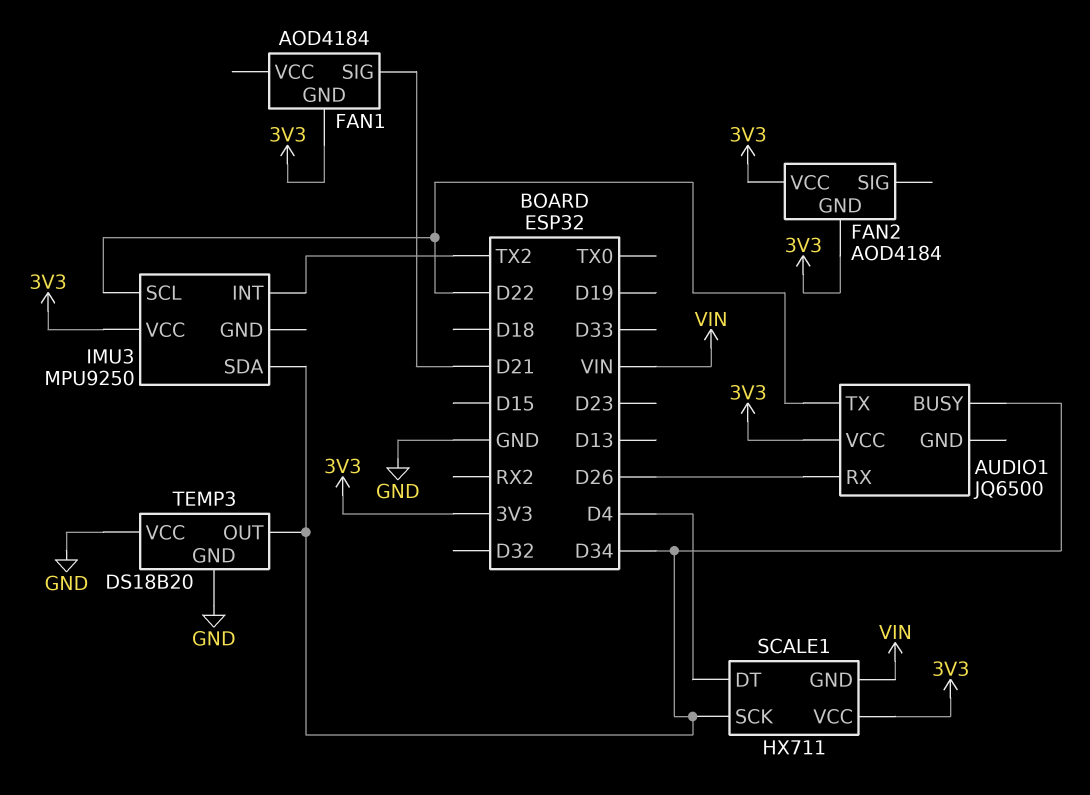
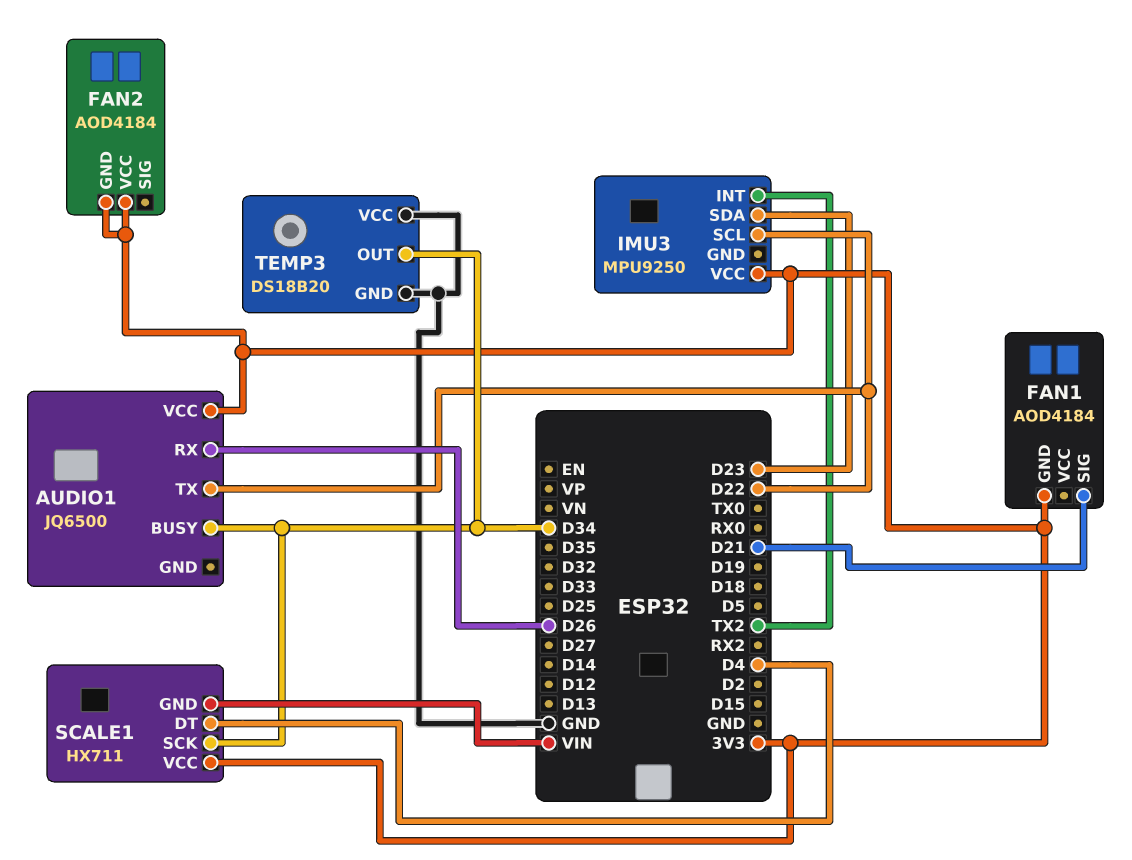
IMU3 pin SDA: D34 -> D23

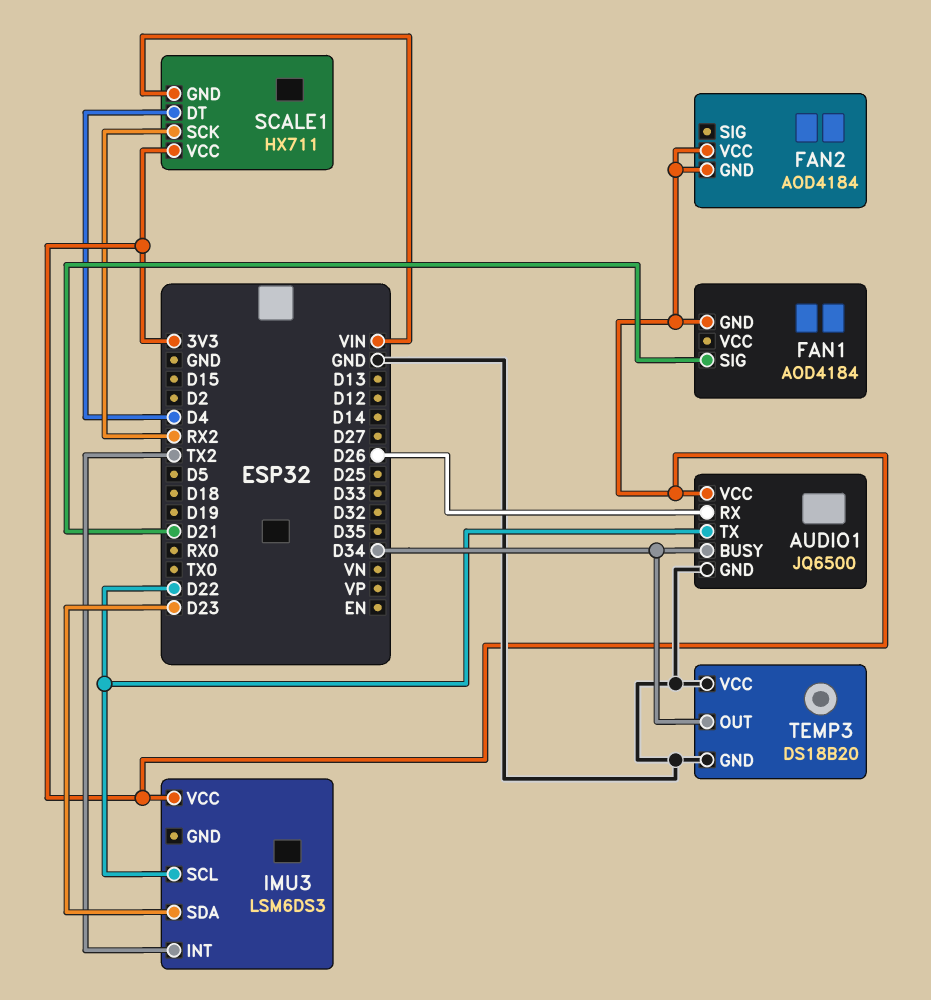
AUDIO1 pin GND: none -> GND
IMU3: MPU9250 -> LSM6DS3
SCALE1 pin SCK: D34 -> RX2

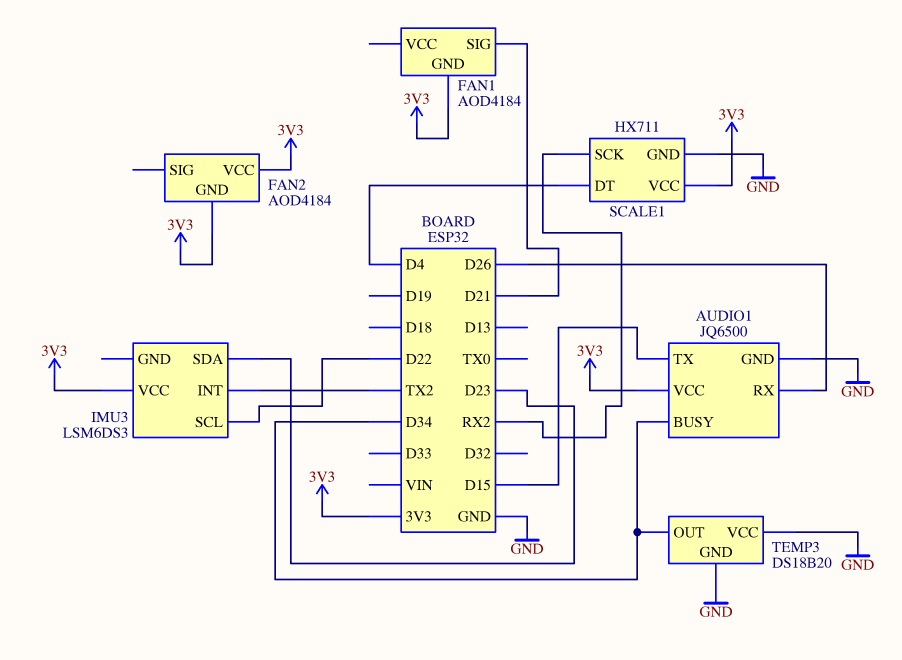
AUDIO1 pin TX: D22 -> D15
SCALE1 pin GND: VIN -> GND

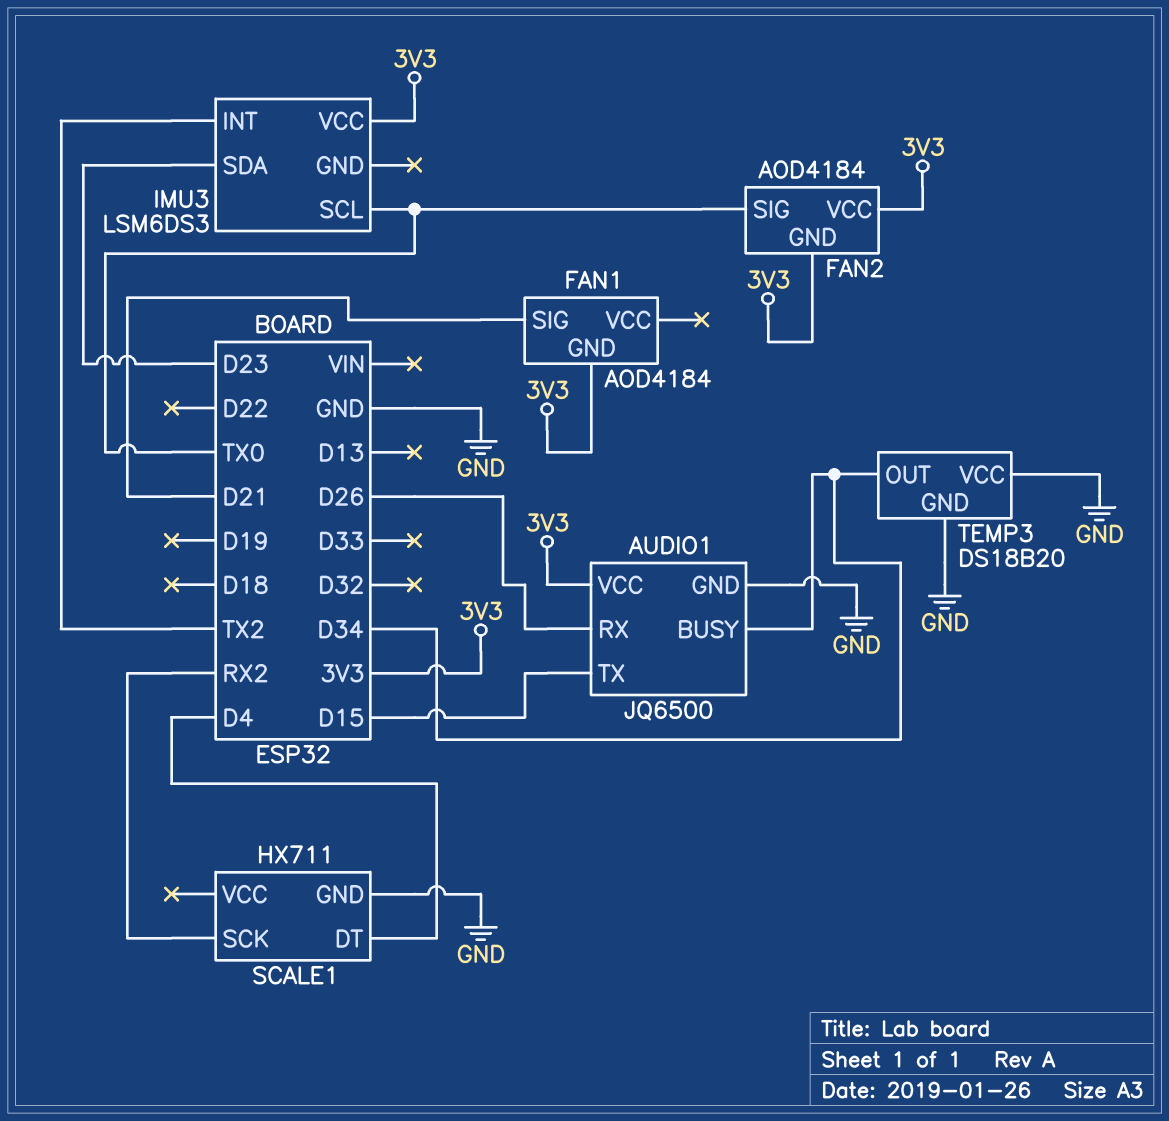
FAN2 pin SIG: none -> TX0
IMU3 pin SCL: D22 -> TX0
SCALE1 pin VCC: 3V3 -> none

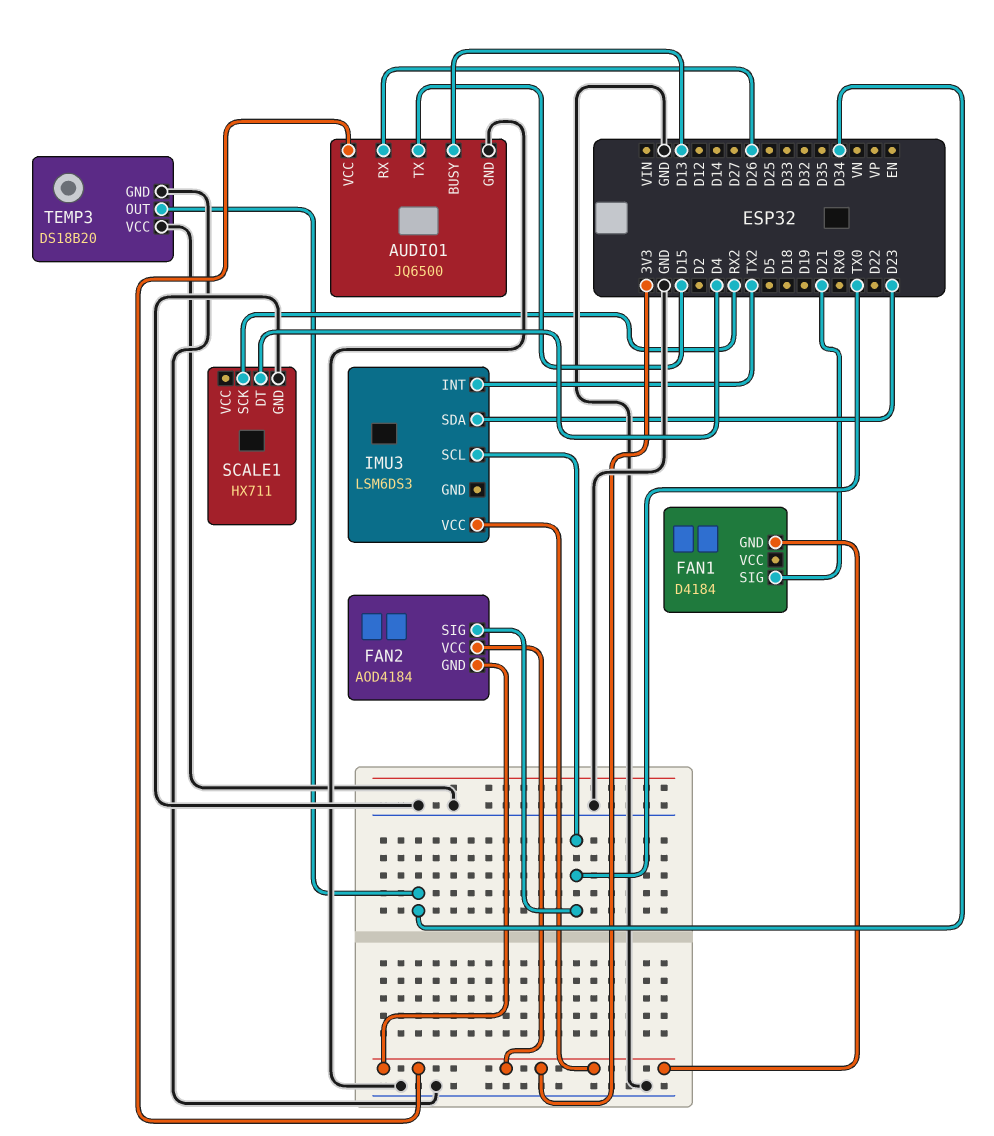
AUDIO1 pin BUSY: D34 -> D13
FAN1: AOD4184 -> D4184

